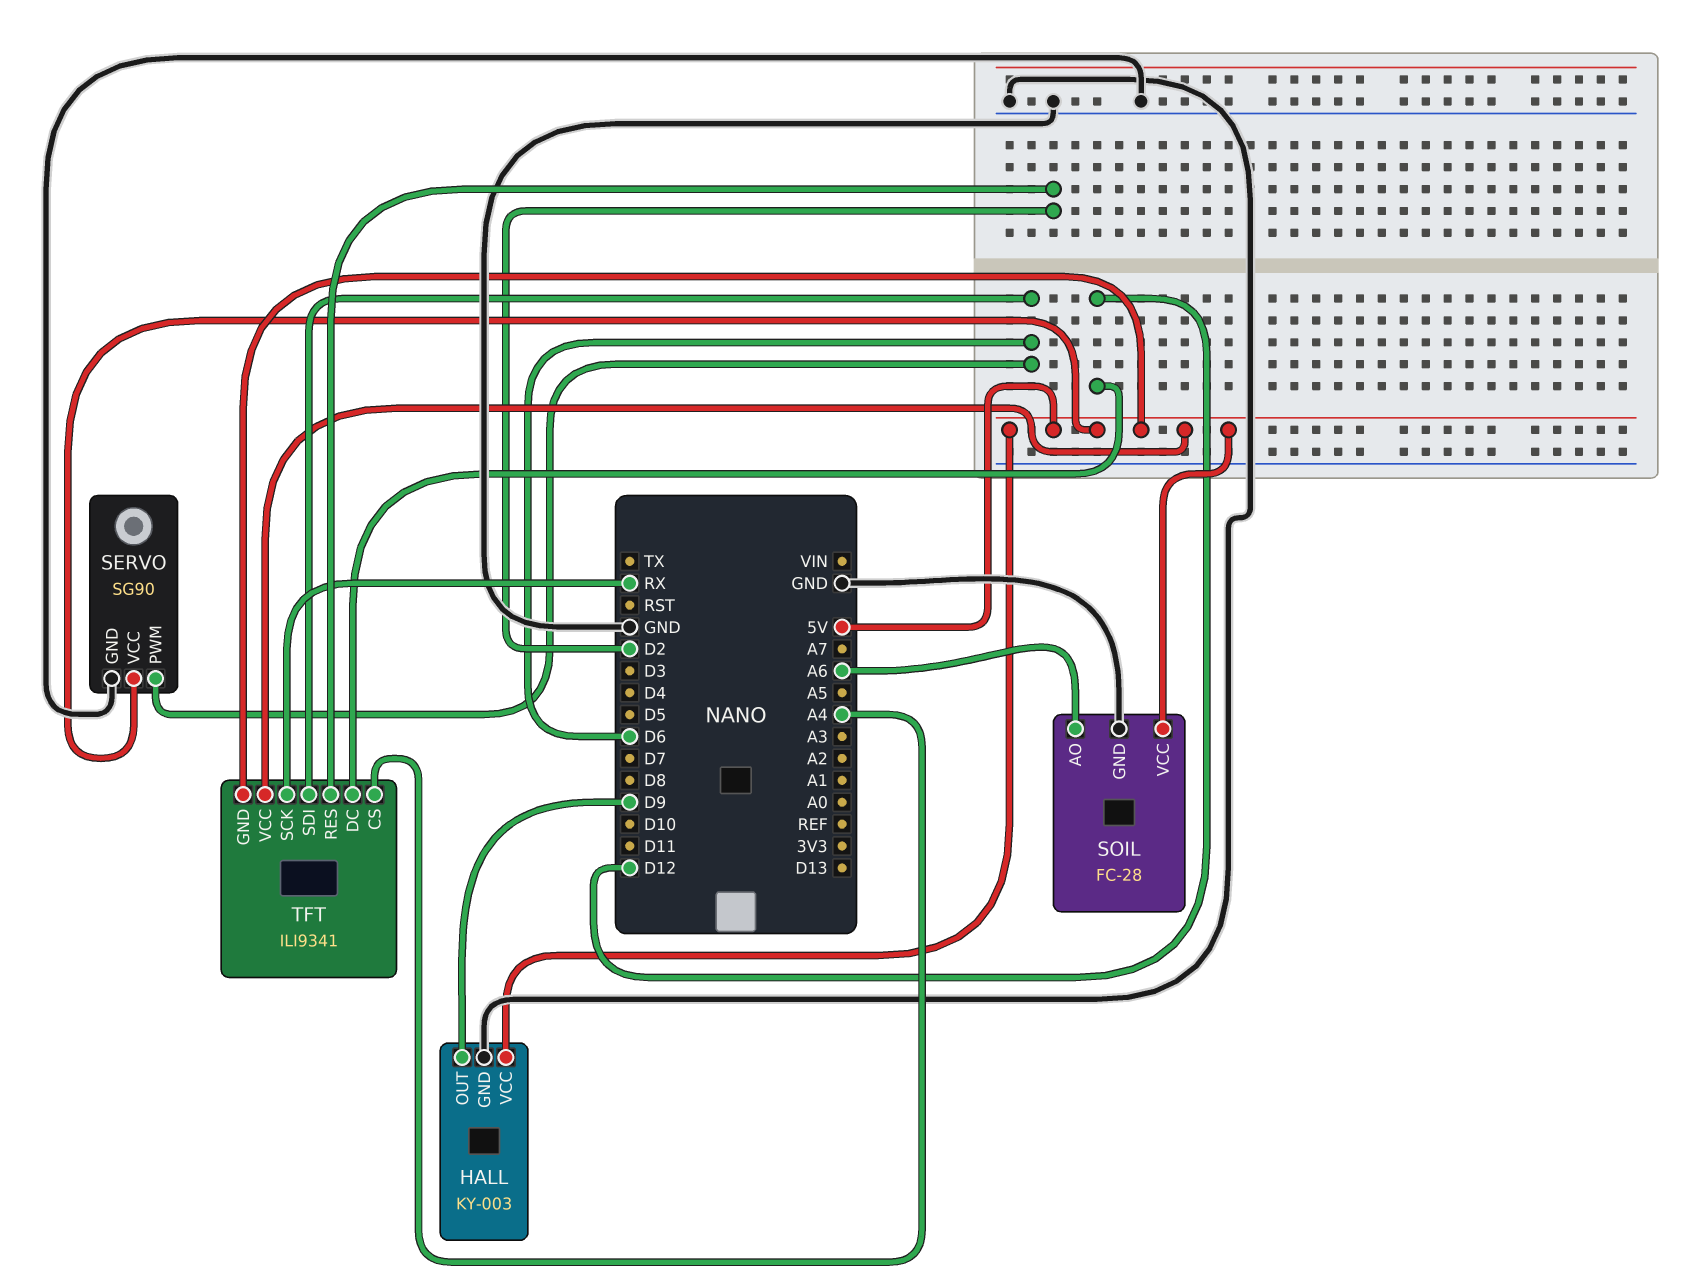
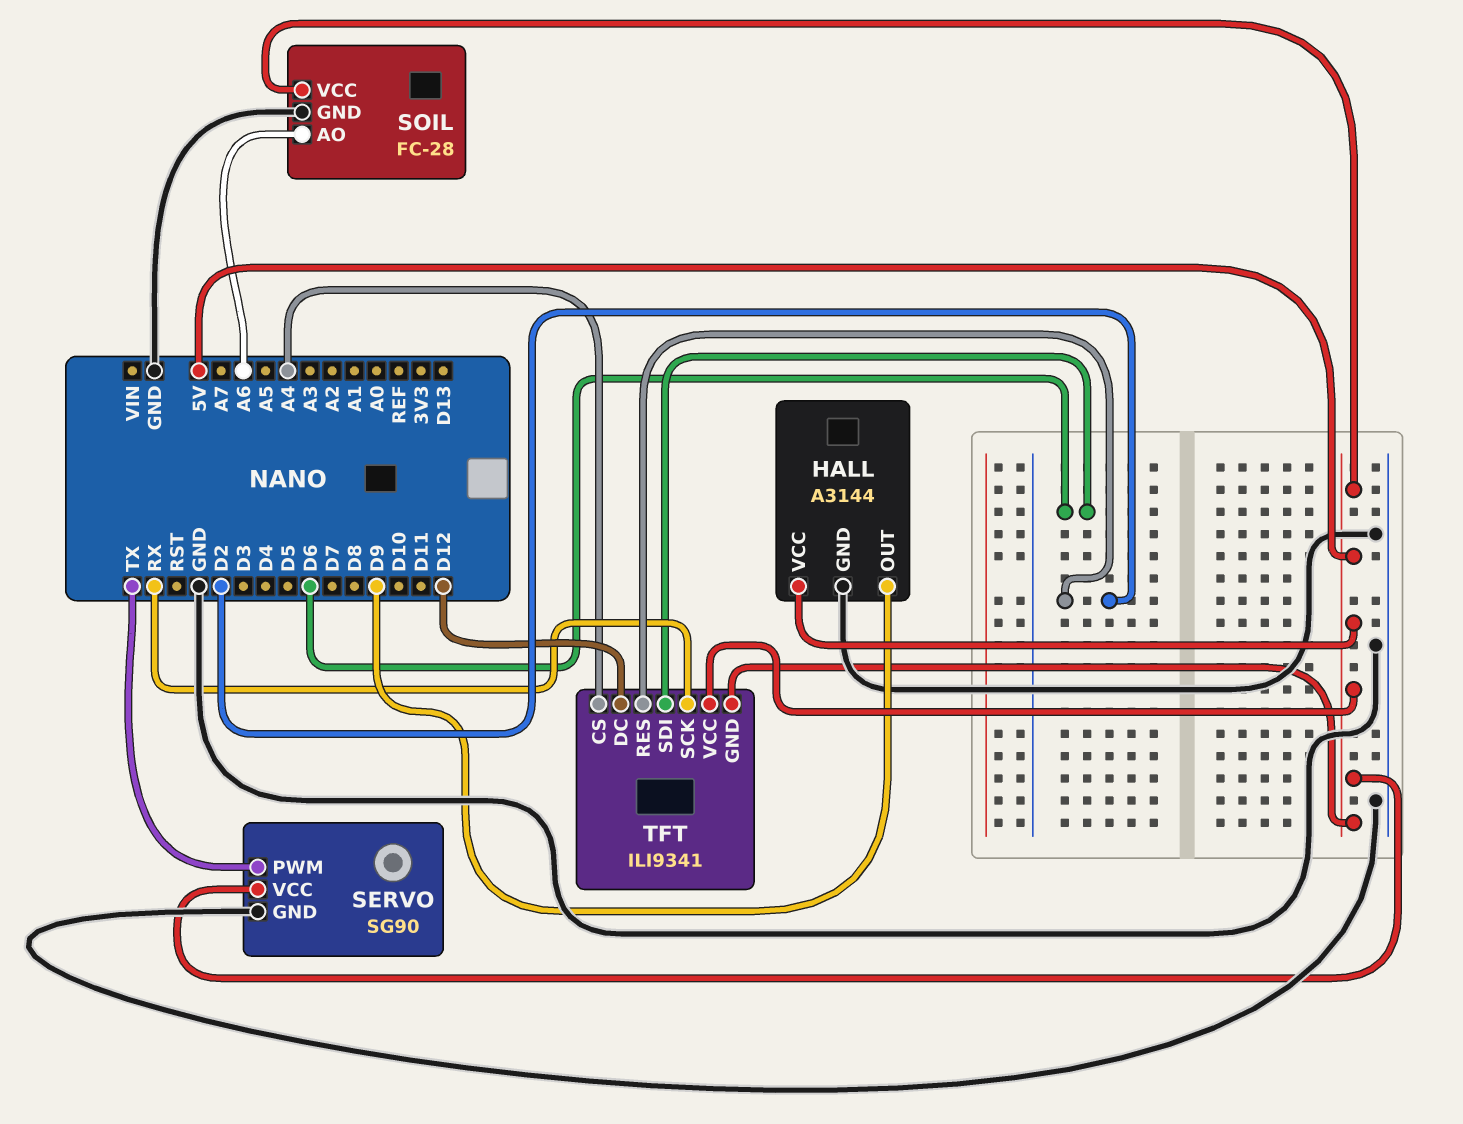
HALL: KY-003 -> A3144
SERVO pin PWM: D6 -> TX

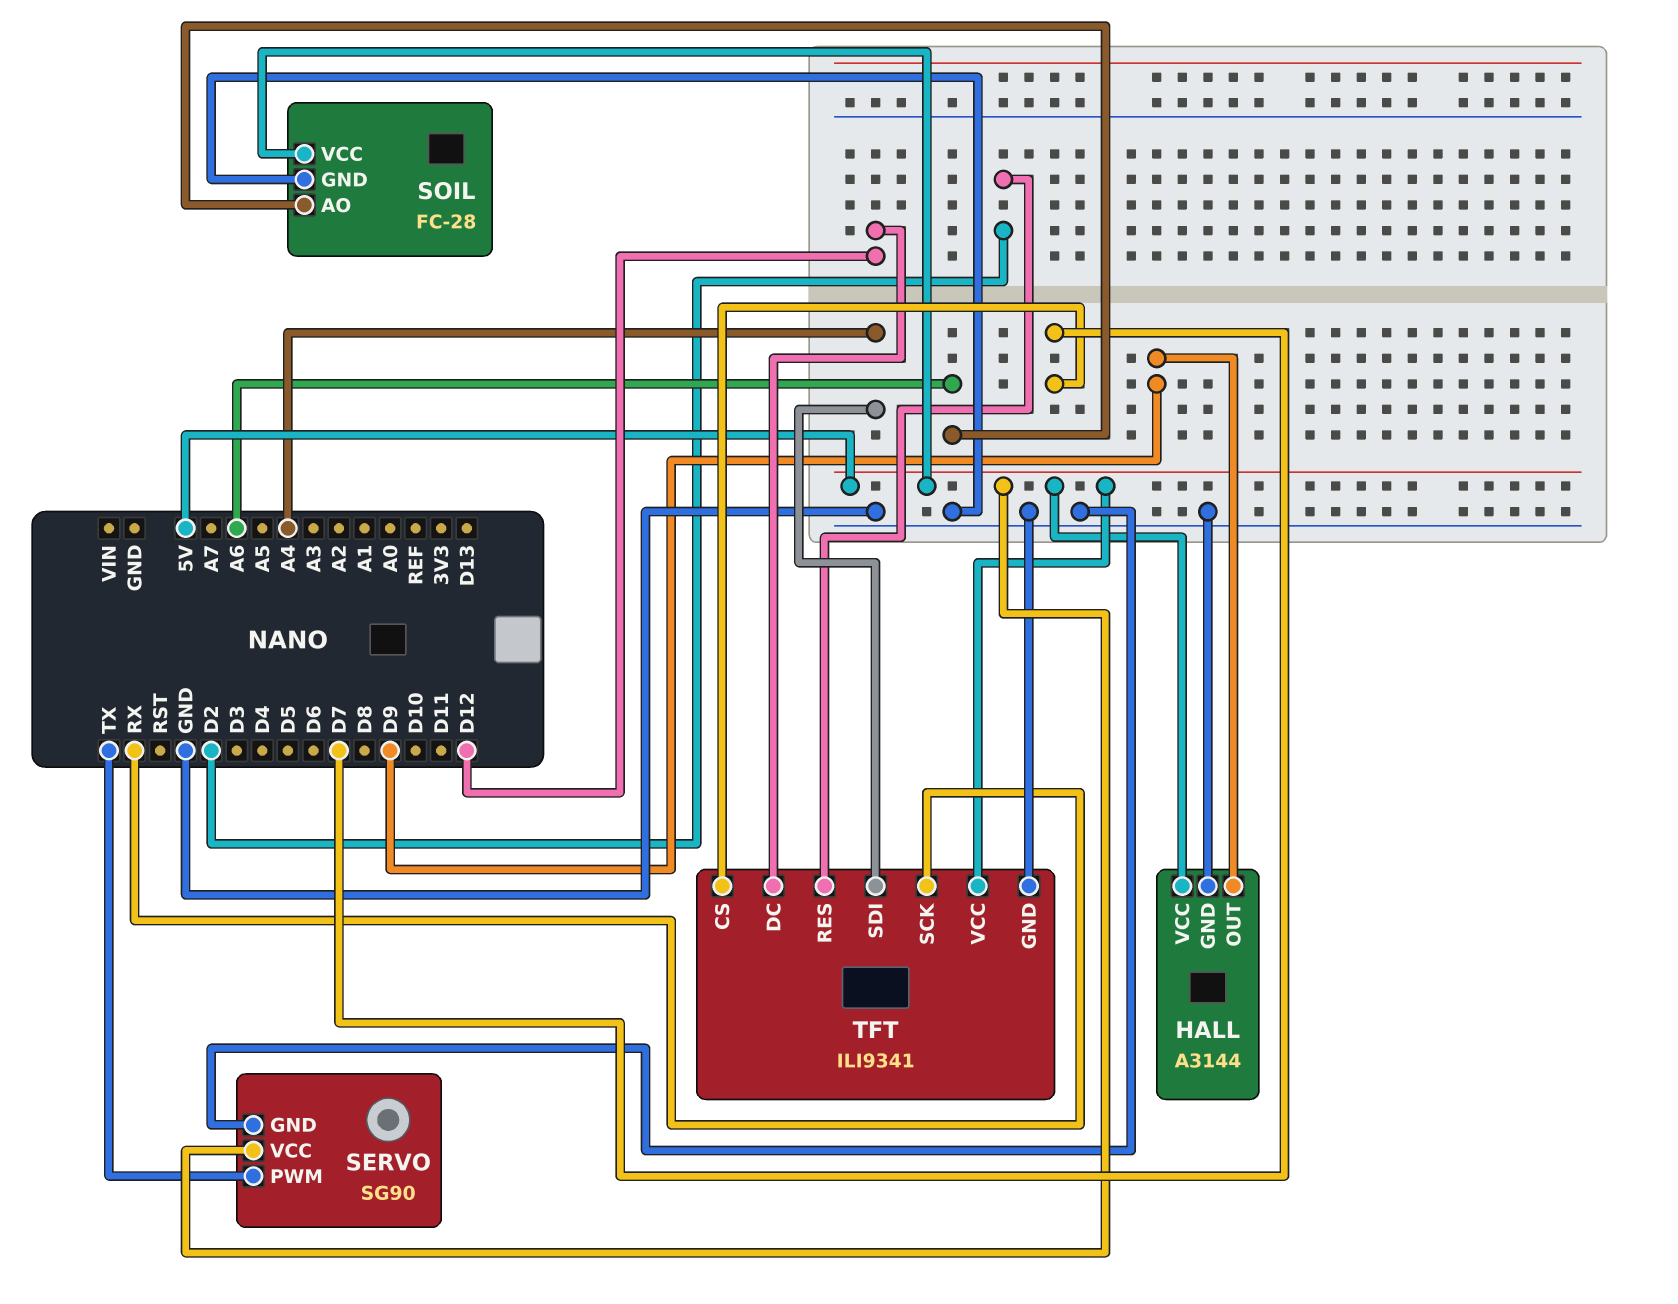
TFT pin CS: A4 -> D7
TFT pin GND: 5V -> GND
TFT pin SDI: D6 -> A4

